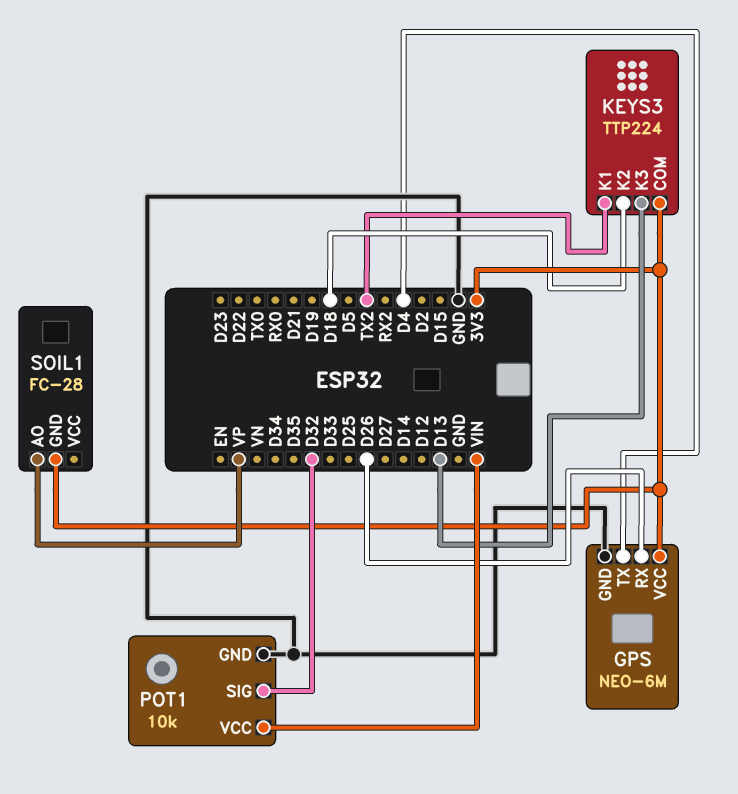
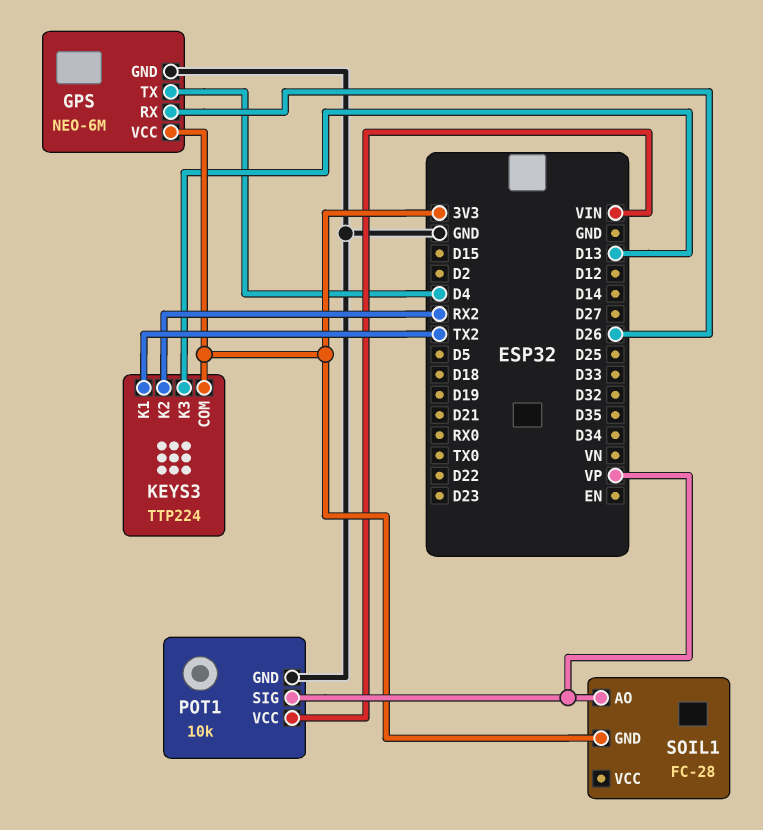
KEYS3 pin K2: D18 -> RX2
POT1 pin SIG: D32 -> VP

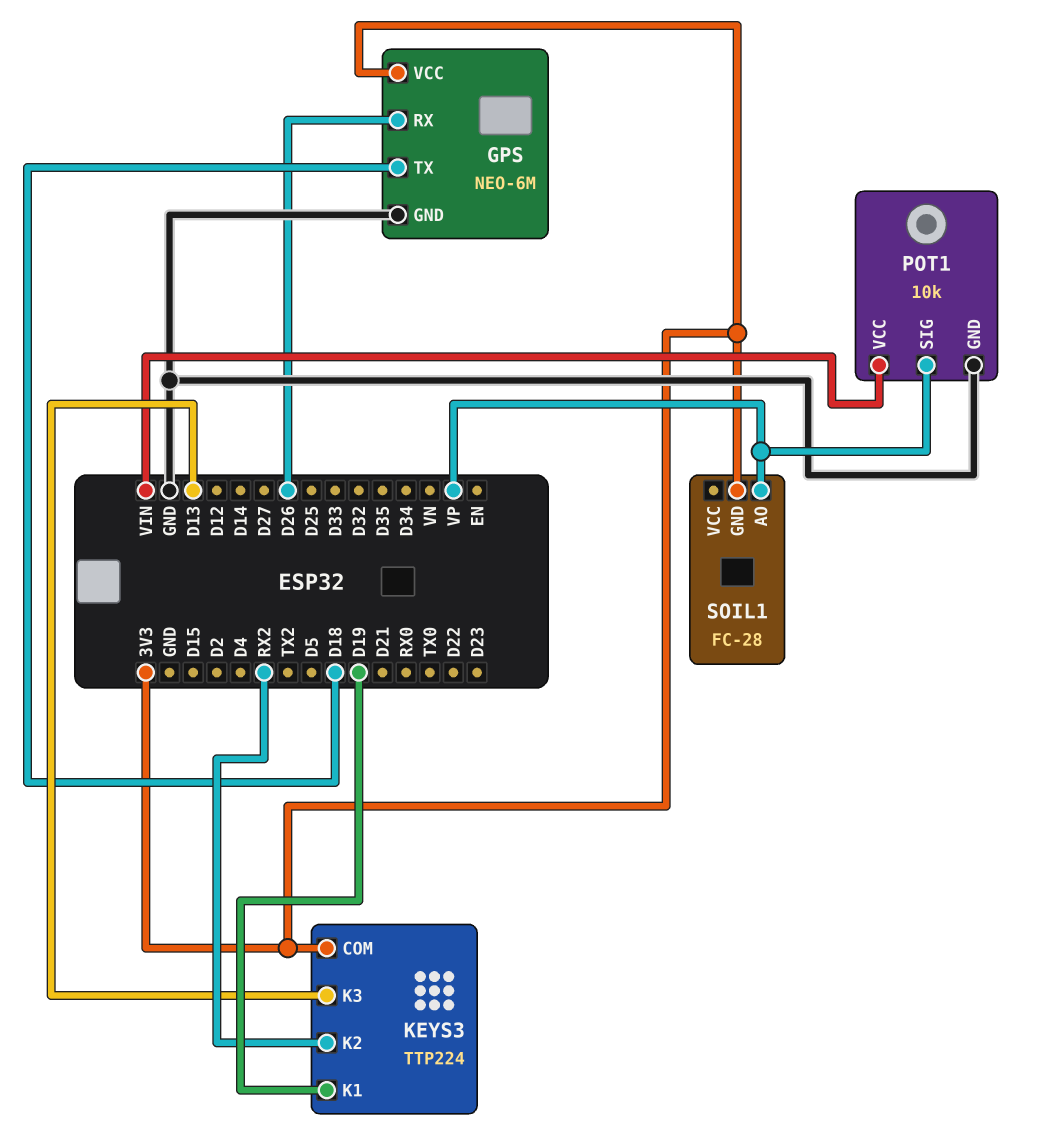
GPS pin TX: D4 -> D18
KEYS3 pin K1: TX2 -> D19

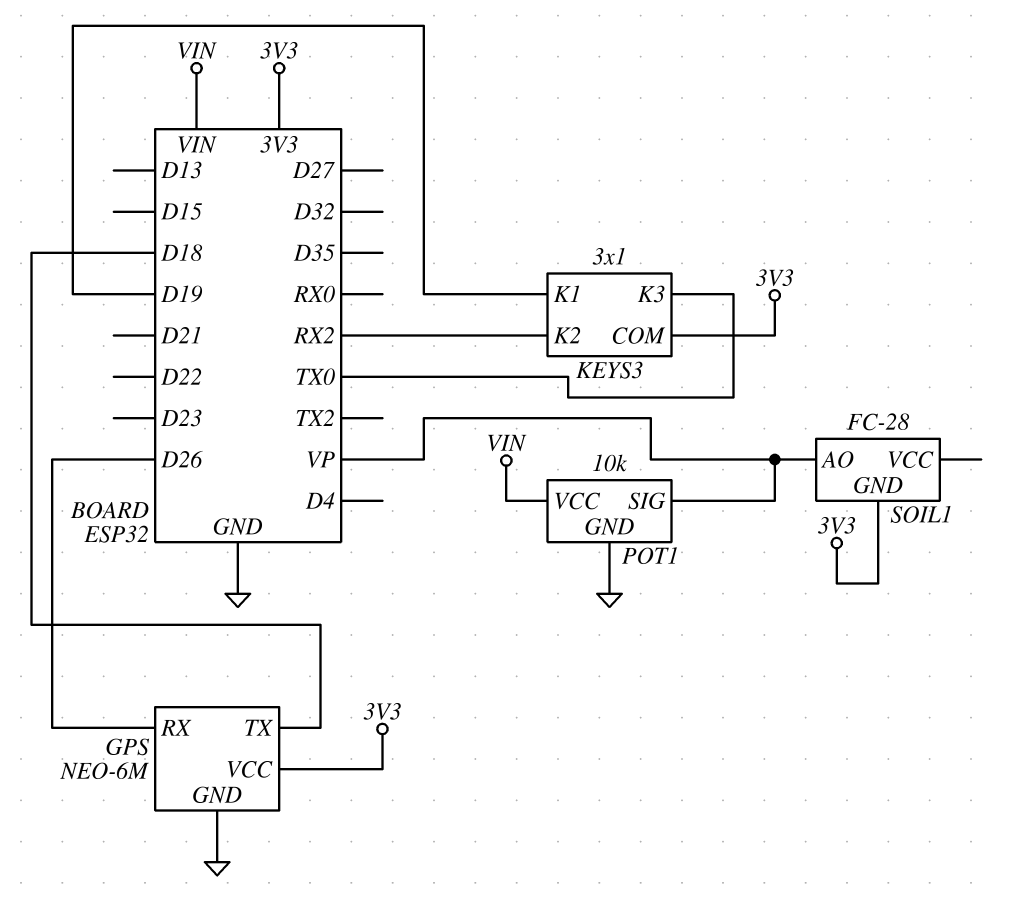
KEYS3: TTP224 -> 3x1
KEYS3 pin K3: D13 -> TX0

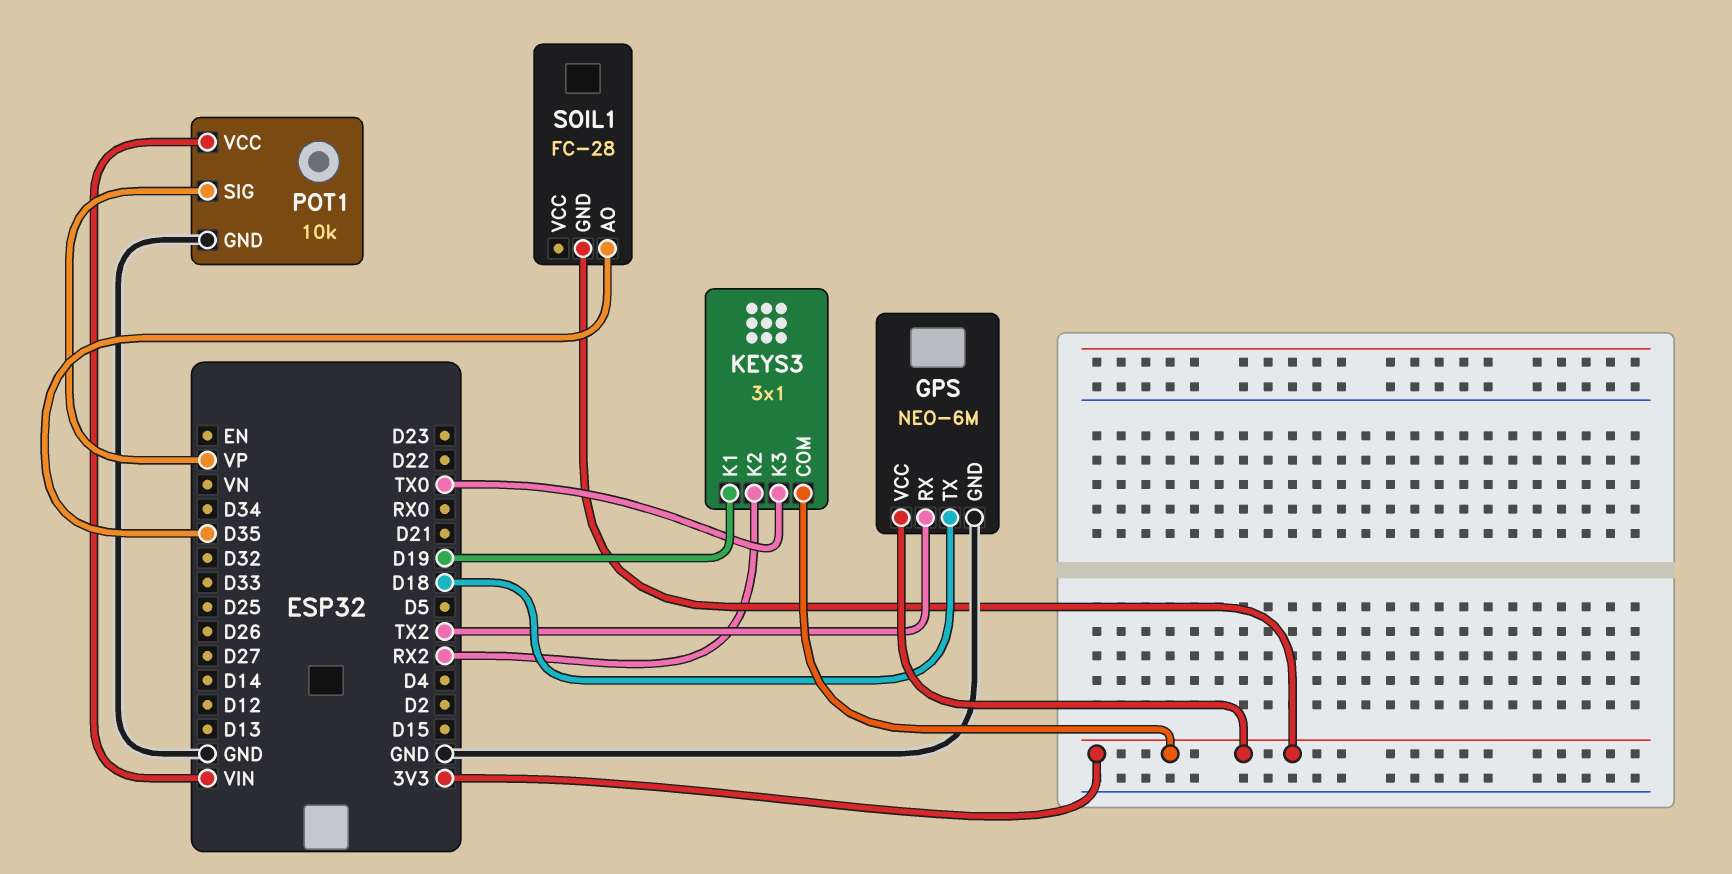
GPS pin RX: D26 -> TX2
SOIL1 pin AO: VP -> D35

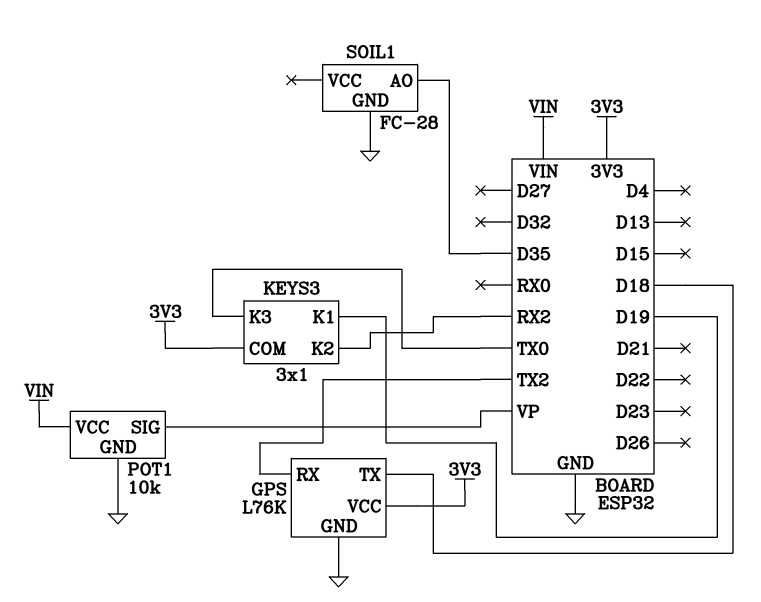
GPS: NEO-6M -> L76K
SOIL1 pin GND: 3V3 -> GND

